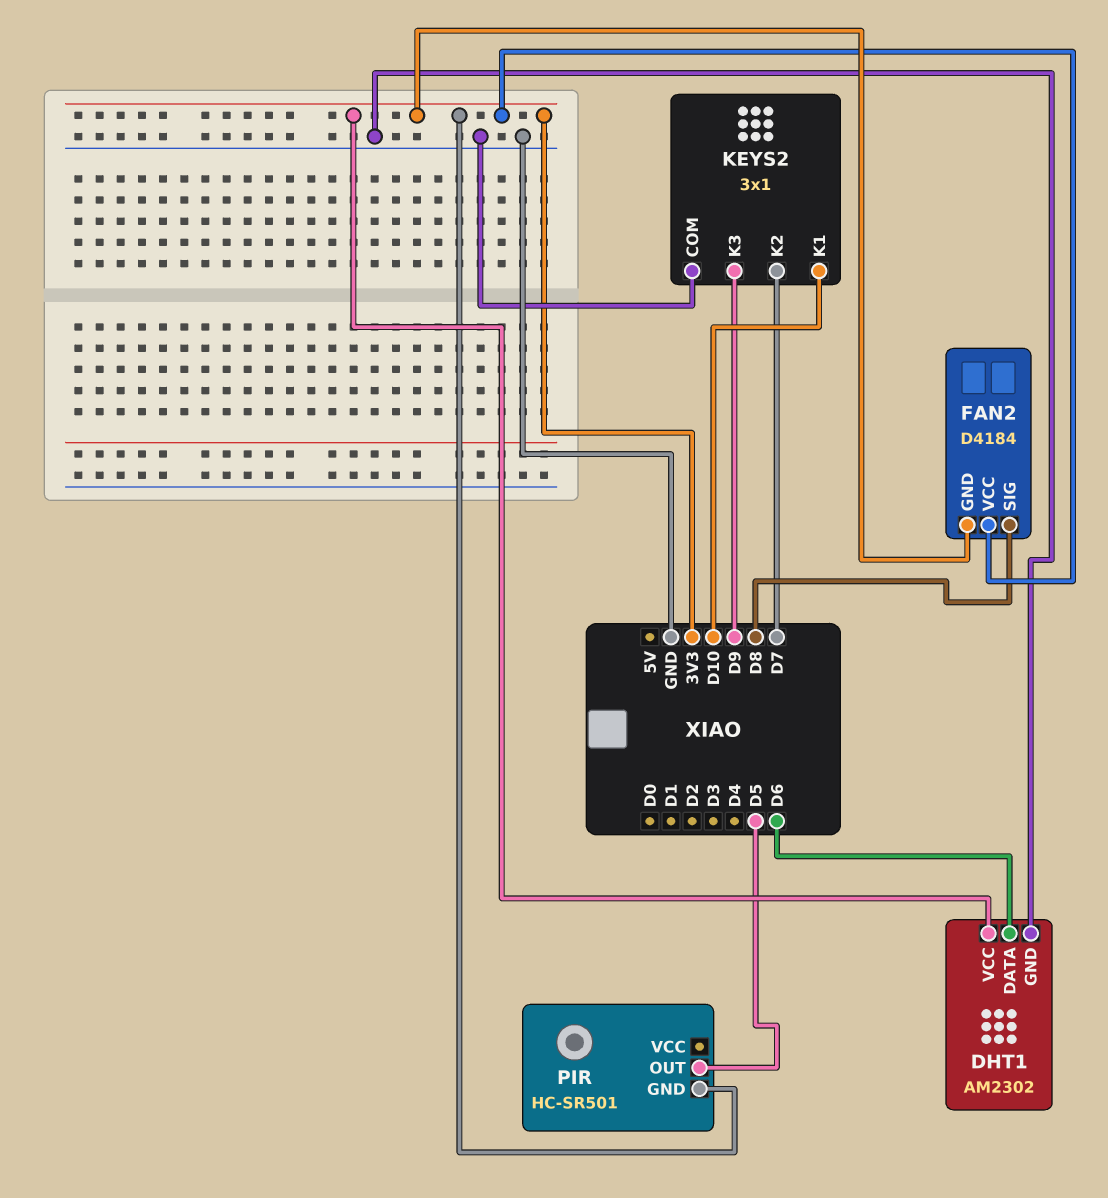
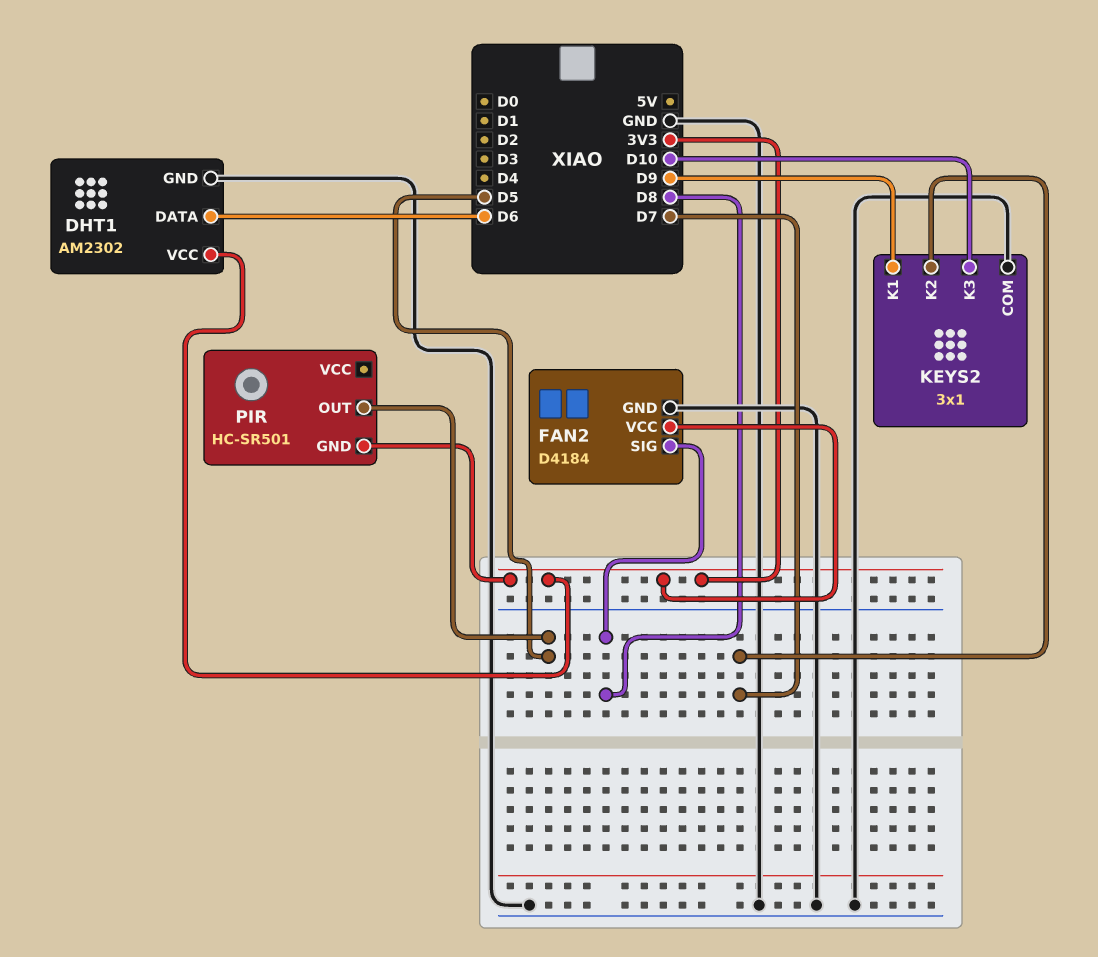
FAN2 pin GND: 3V3 -> GND
KEYS2 pin K1: D10 -> D9
KEYS2 pin K3: D9 -> D10

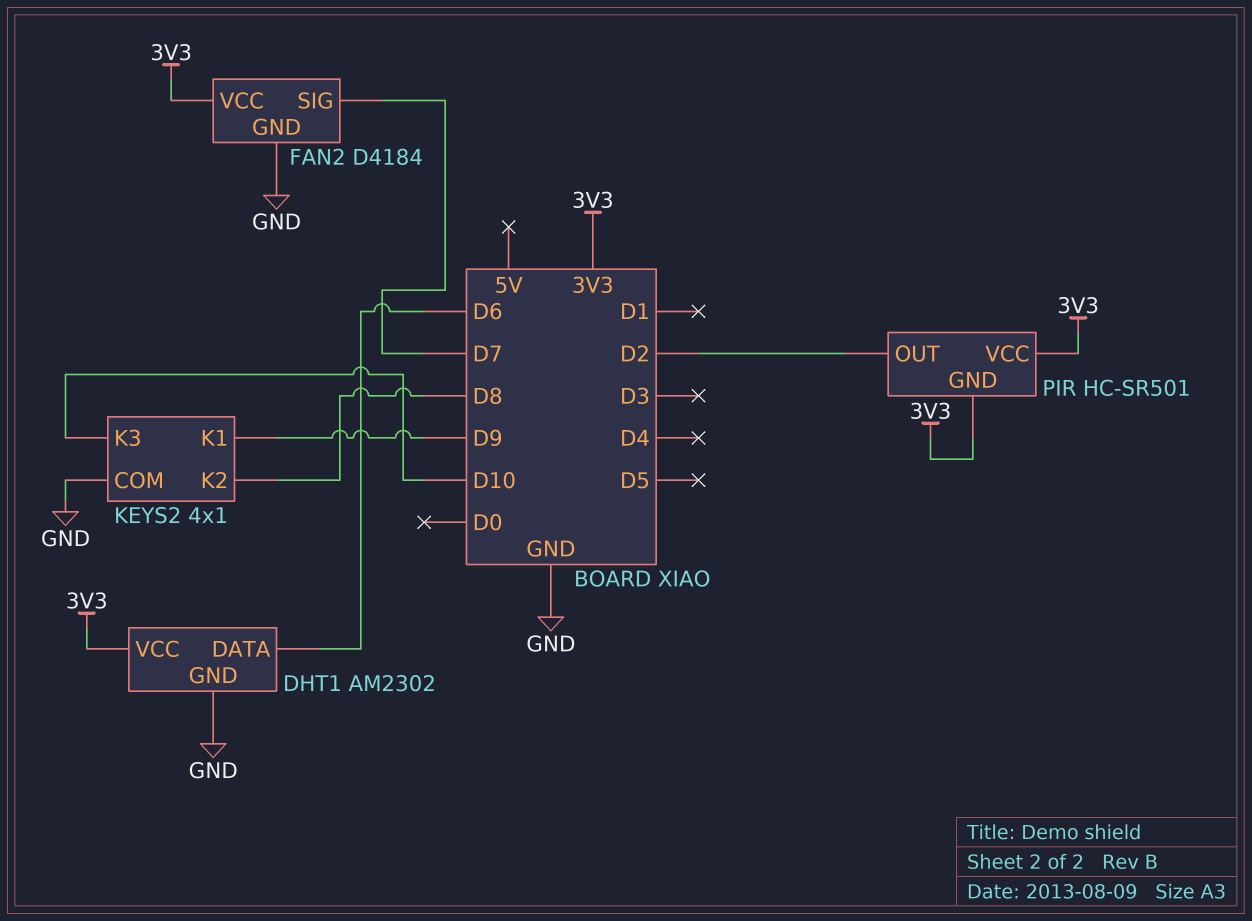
FAN2 pin SIG: D8 -> D7
KEYS2: 3x1 -> 4x1
KEYS2 pin K2: D7 -> D8
PIR pin OUT: D5 -> D2
PIR pin VCC: none -> 3V3

